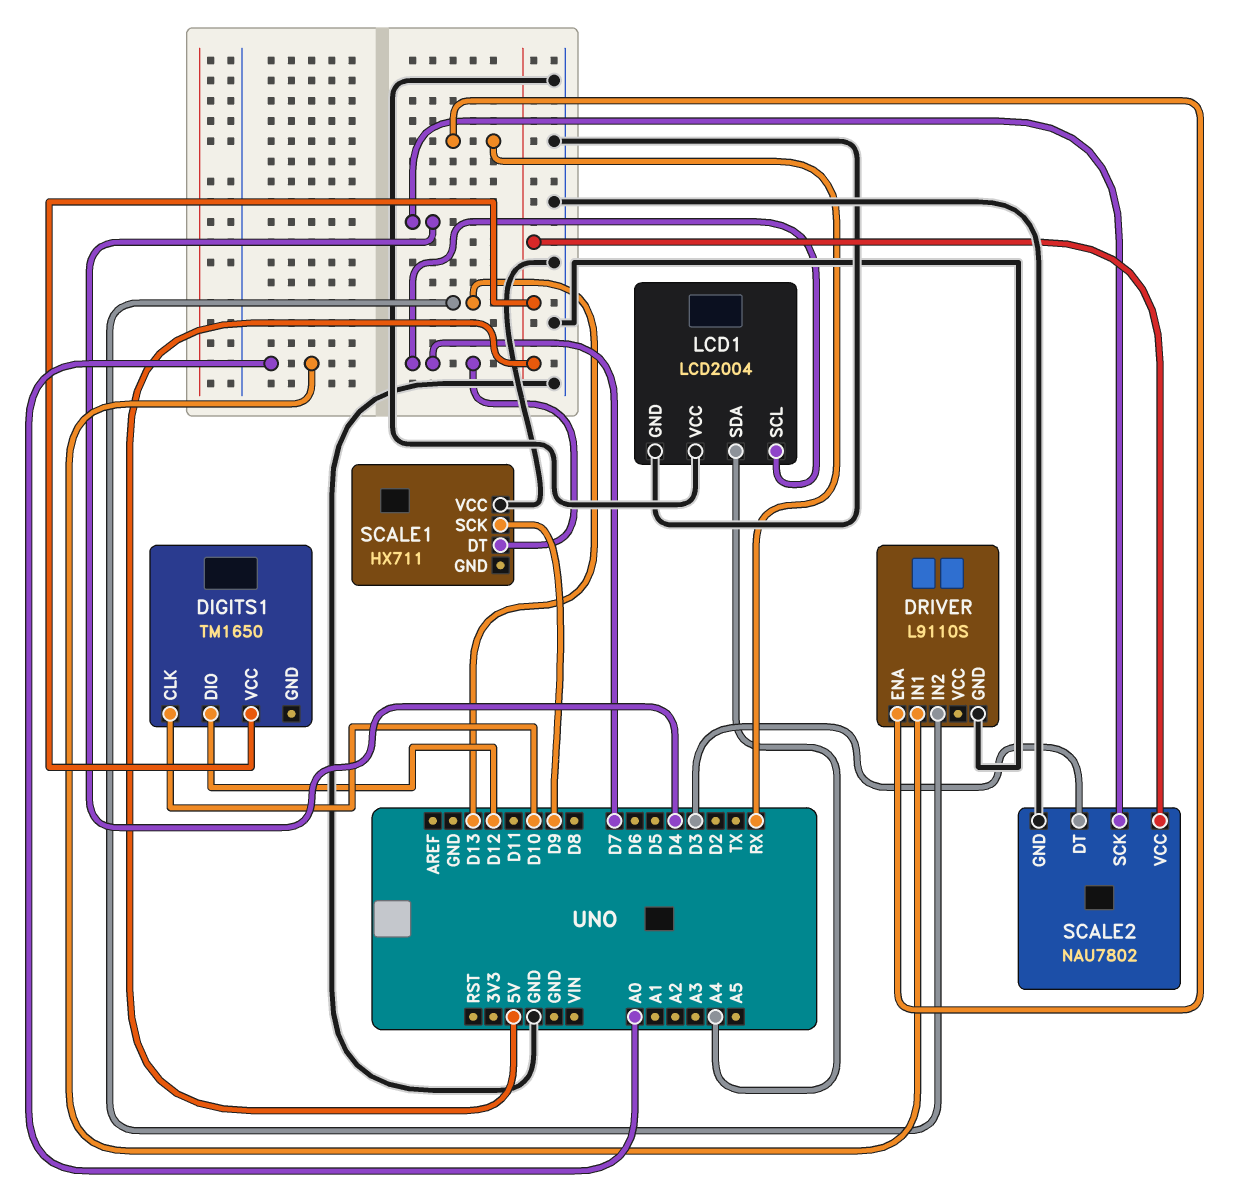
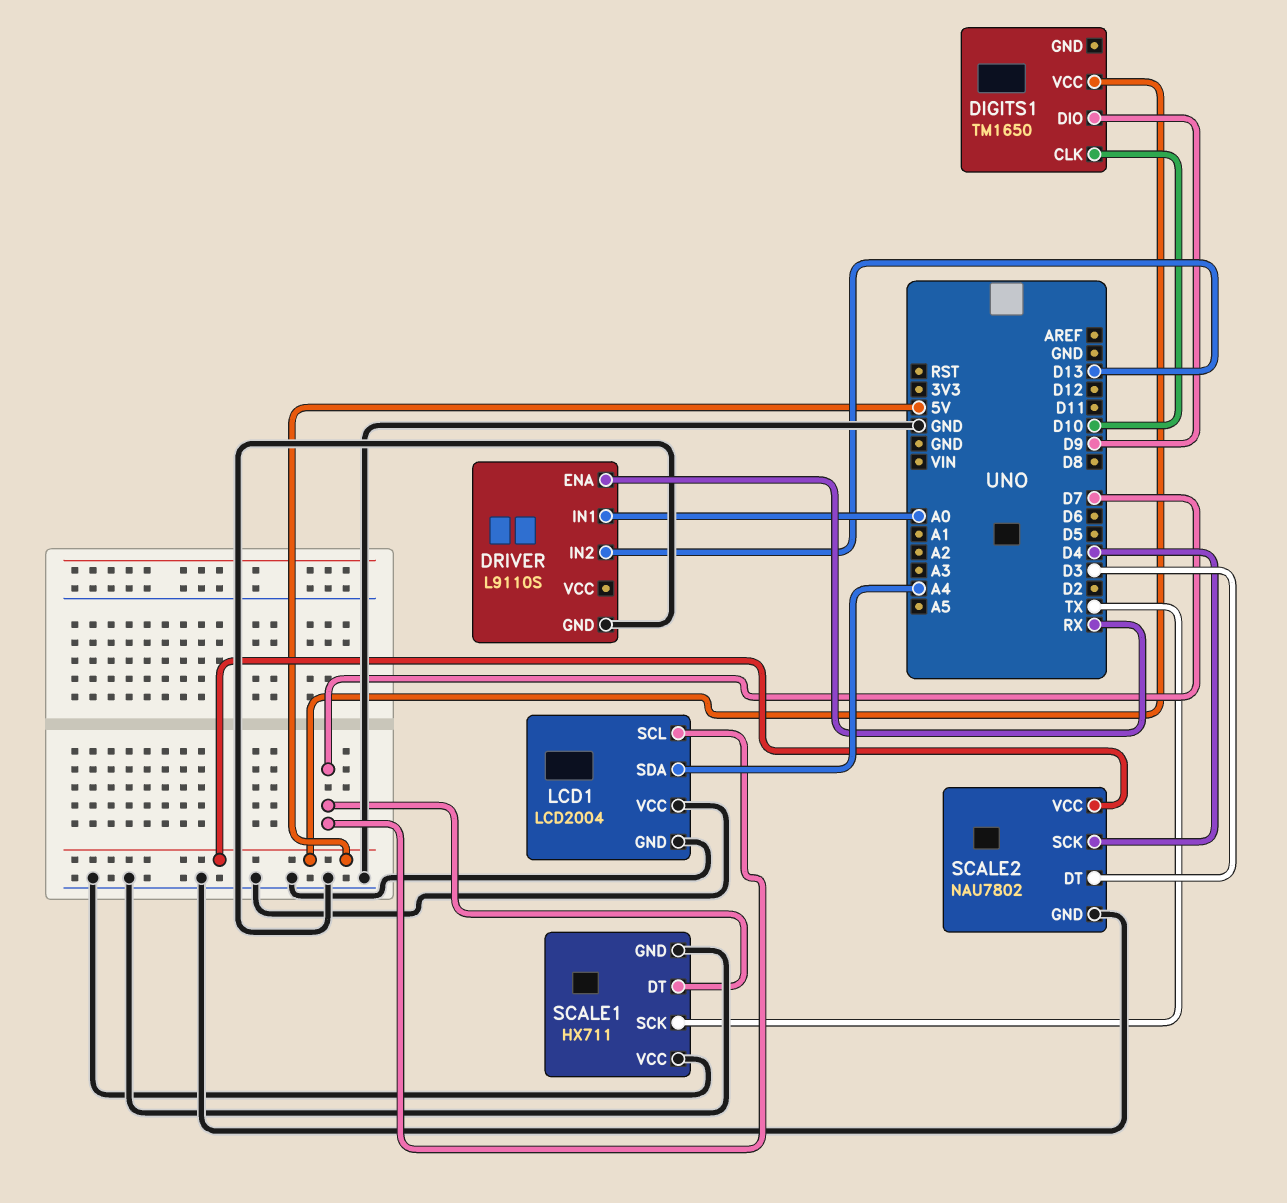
DIGITS1 pin DIO: D12 -> D9
SCALE1 pin GND: none -> GND
SCALE1 pin SCK: D9 -> TX

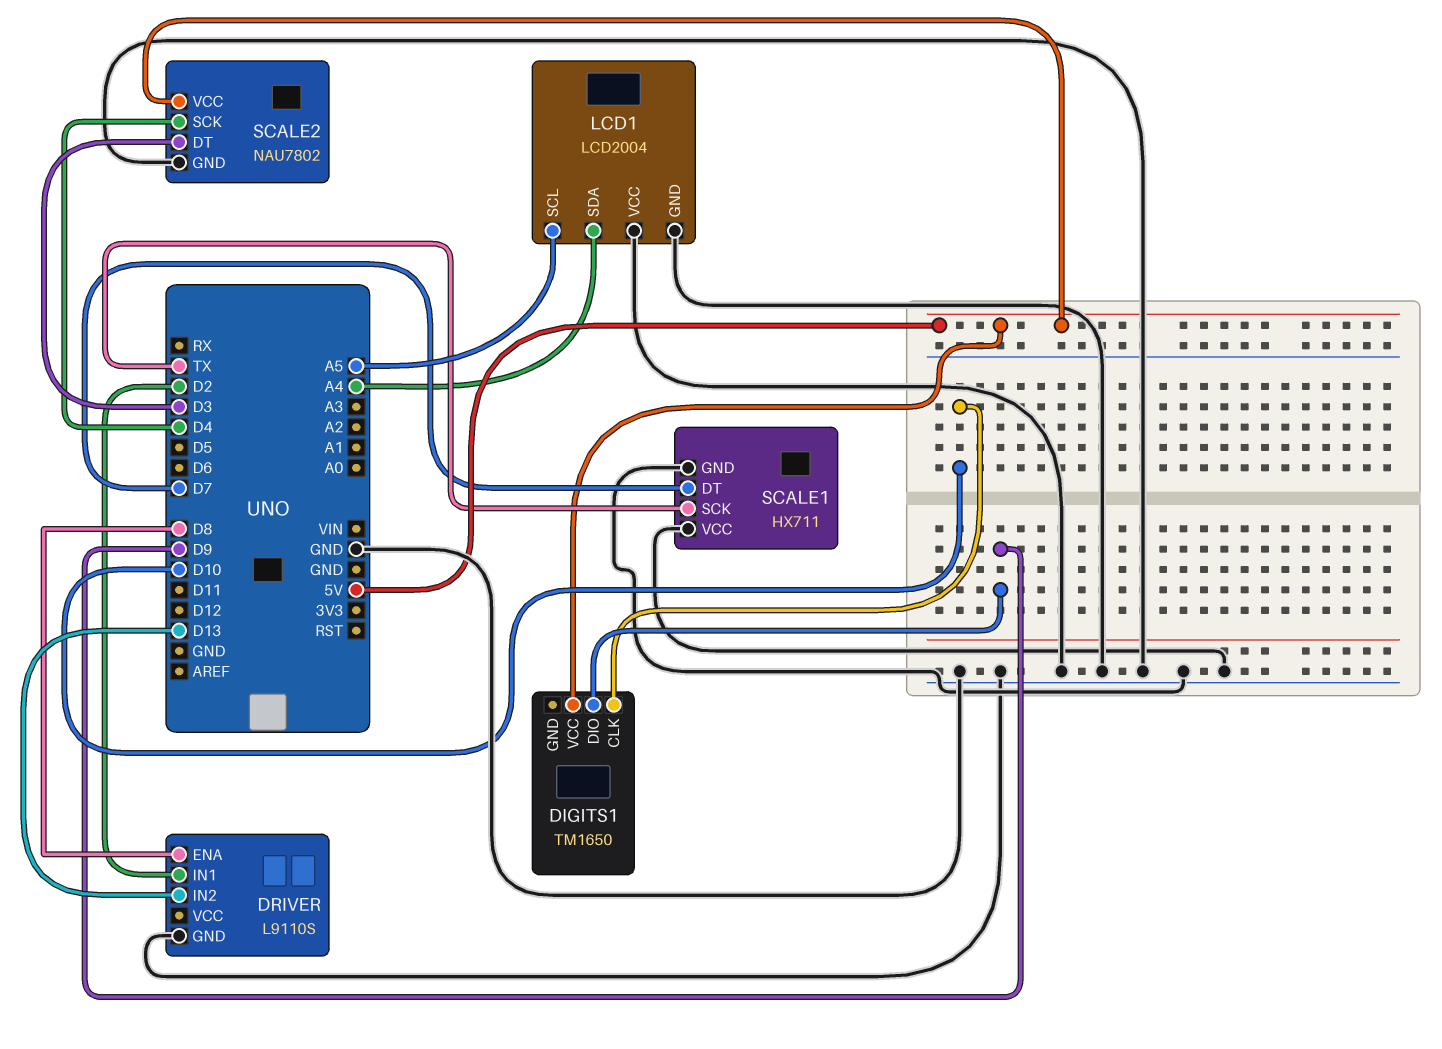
DRIVER pin ENA: RX -> D8
DRIVER pin IN1: A0 -> D2
LCD1 pin SCL: D7 -> A5

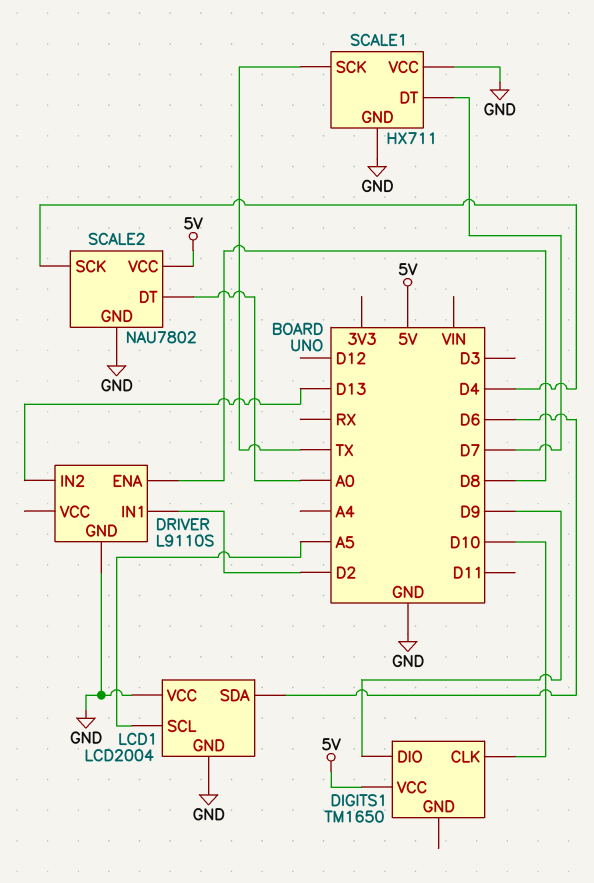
LCD1 pin SDA: A4 -> D6
SCALE2 pin DT: D3 -> A0

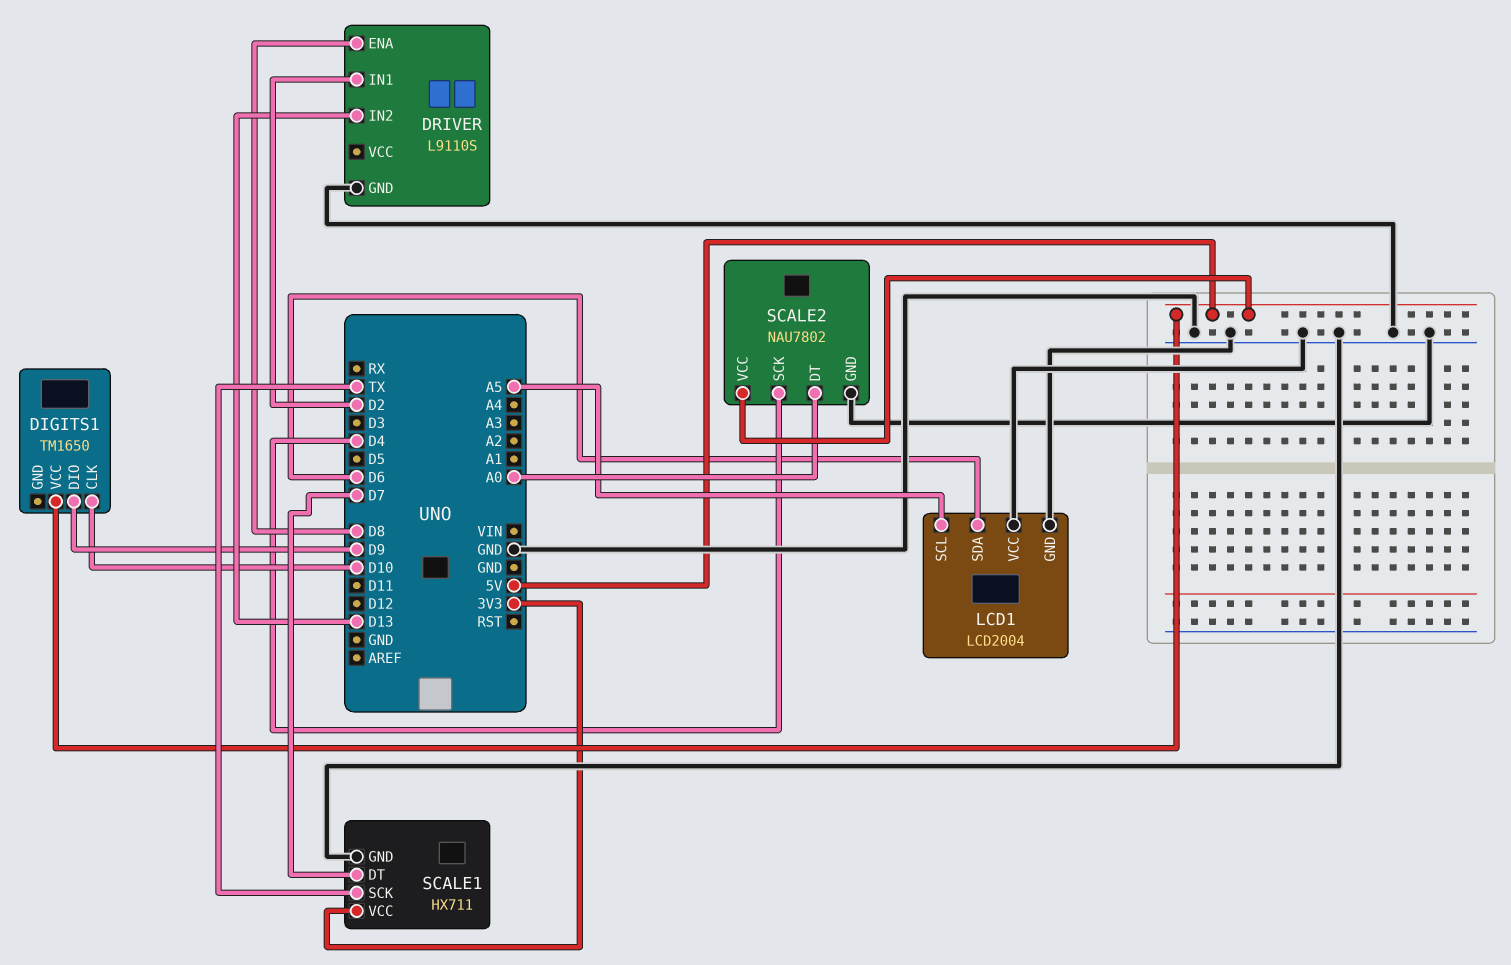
SCALE1 pin VCC: GND -> 3V3

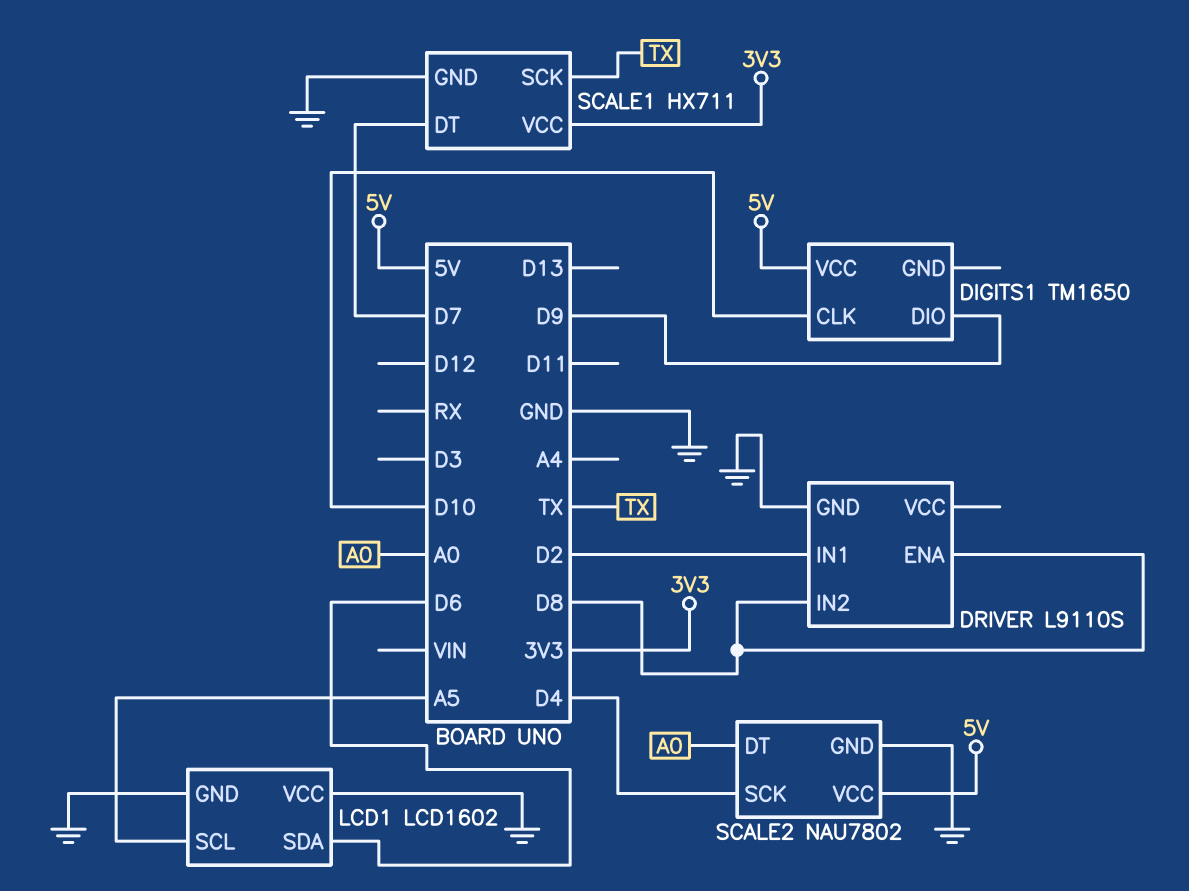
DRIVER pin IN2: D13 -> D8
LCD1: LCD2004 -> LCD1602

